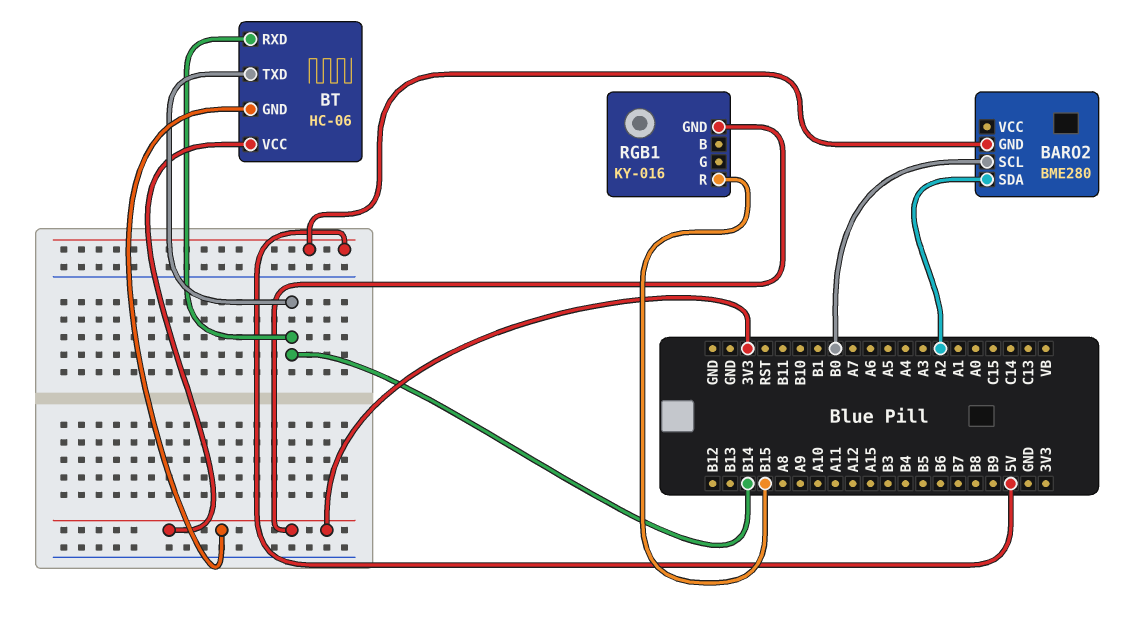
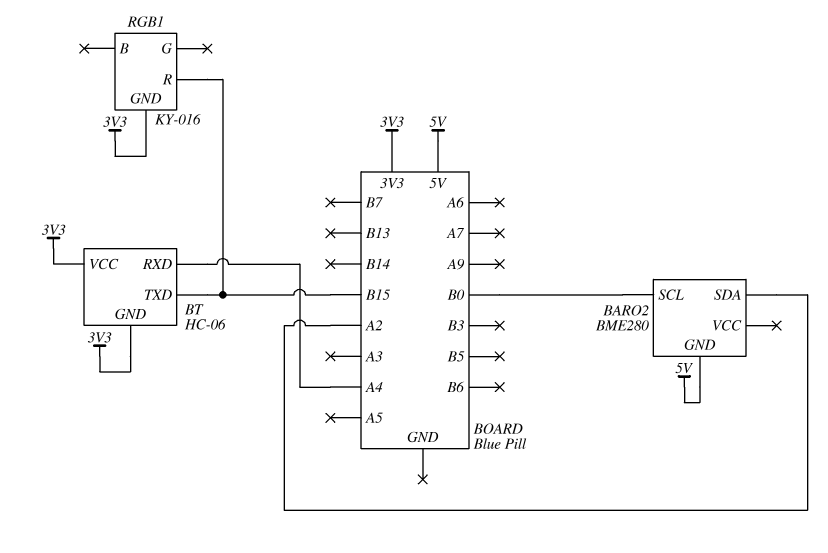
BT pin RXD: B14 -> A4
BT pin TXD: B14 -> B15

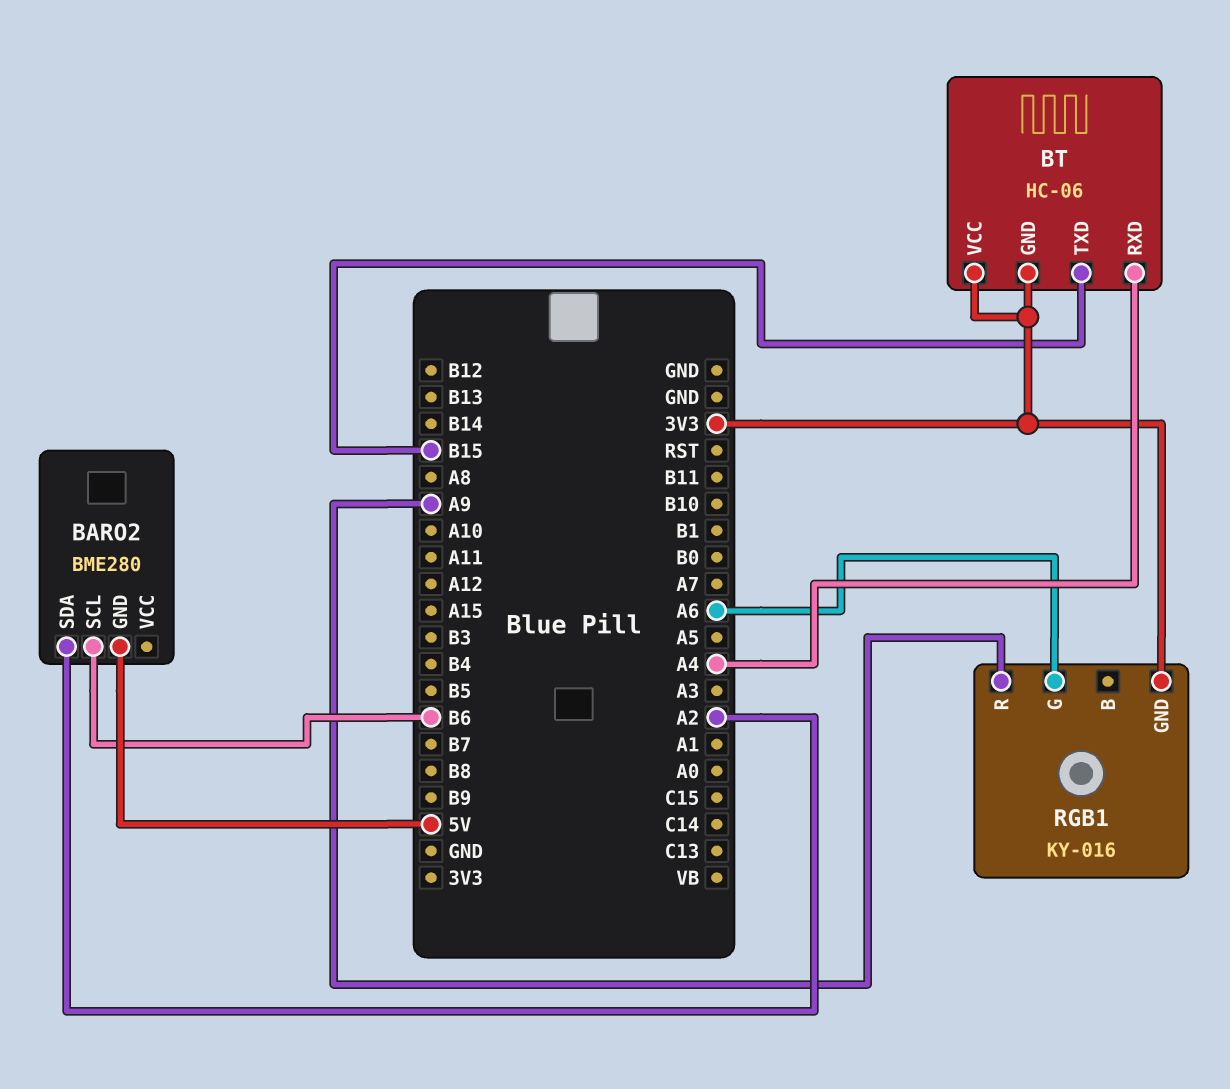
BARO2 pin SCL: B0 -> B6
RGB1 pin G: none -> A6
RGB1 pin R: B15 -> A9

